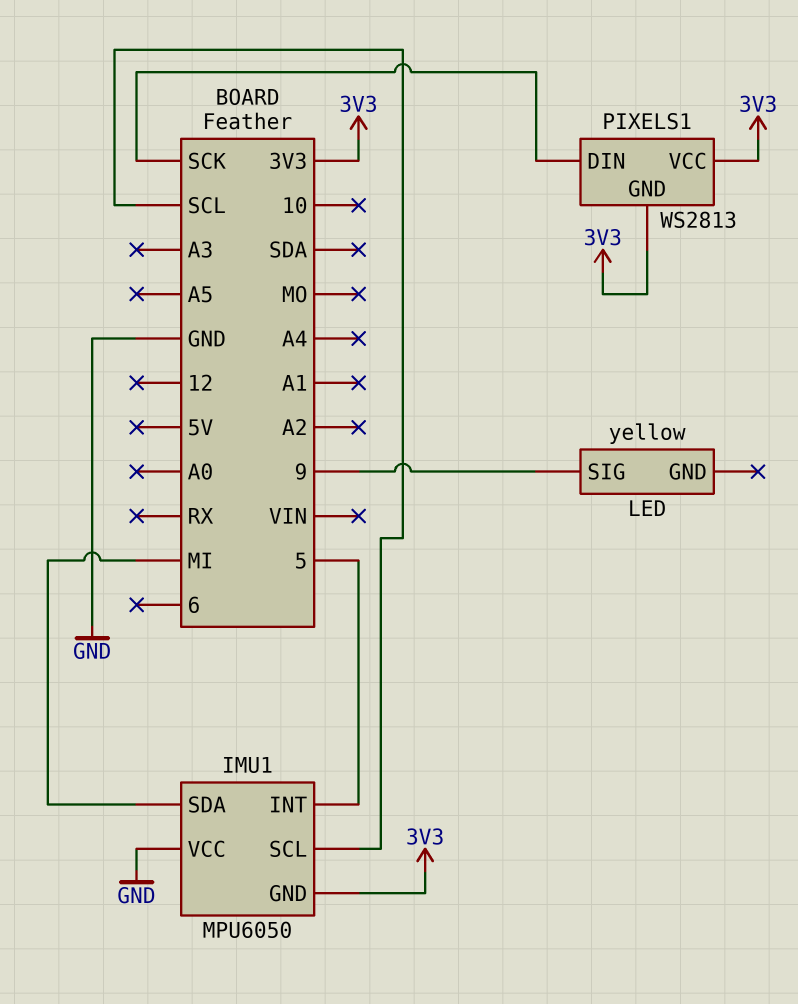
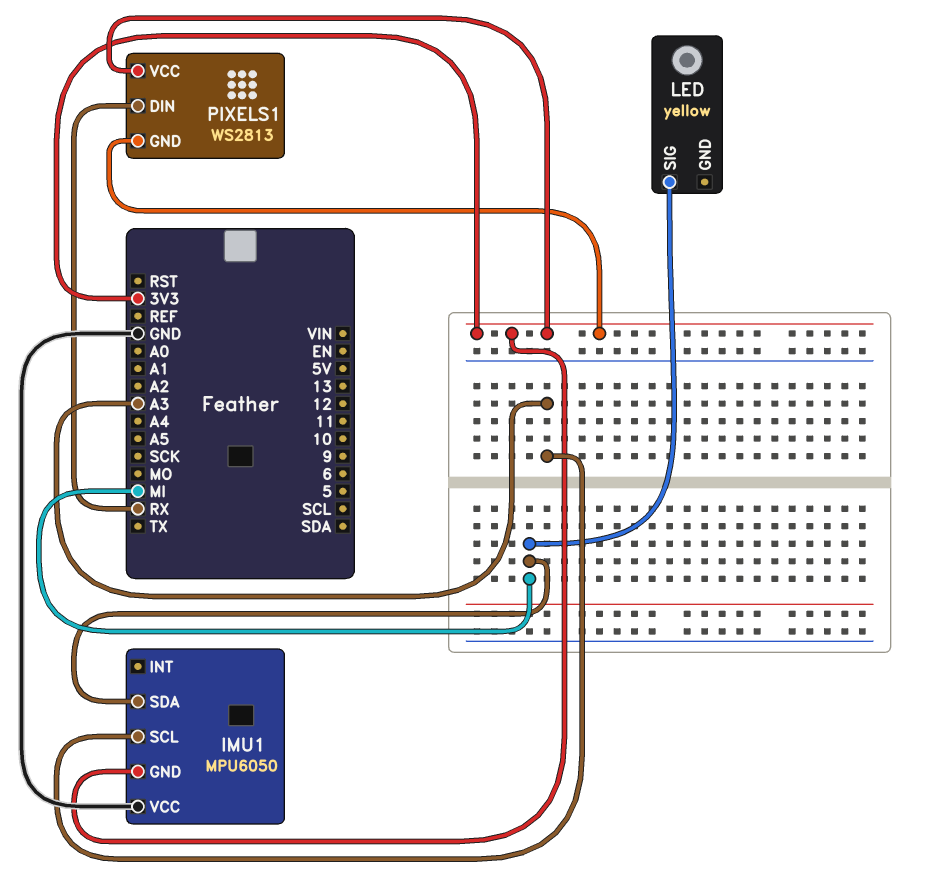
IMU1 pin INT: 5 -> none
IMU1 pin SCL: SCL -> A3
LED pin SIG: 9 -> MI
PIXELS1 pin DIN: SCK -> RX

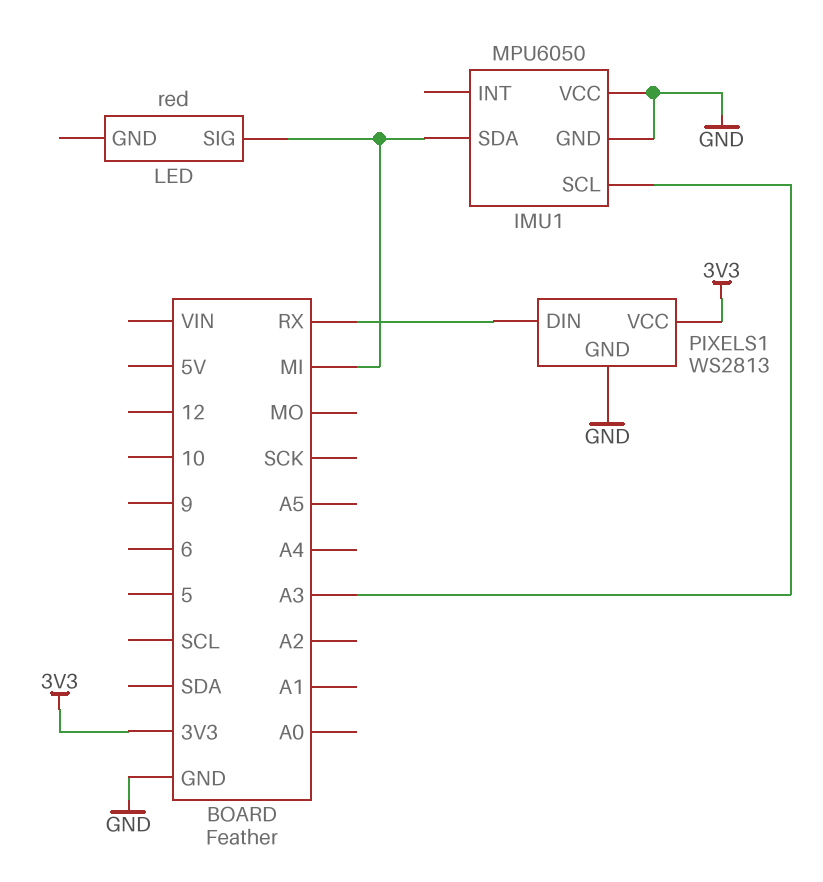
IMU1 pin GND: 3V3 -> GND
LED: yellow -> red
PIXELS1 pin GND: 3V3 -> GND

